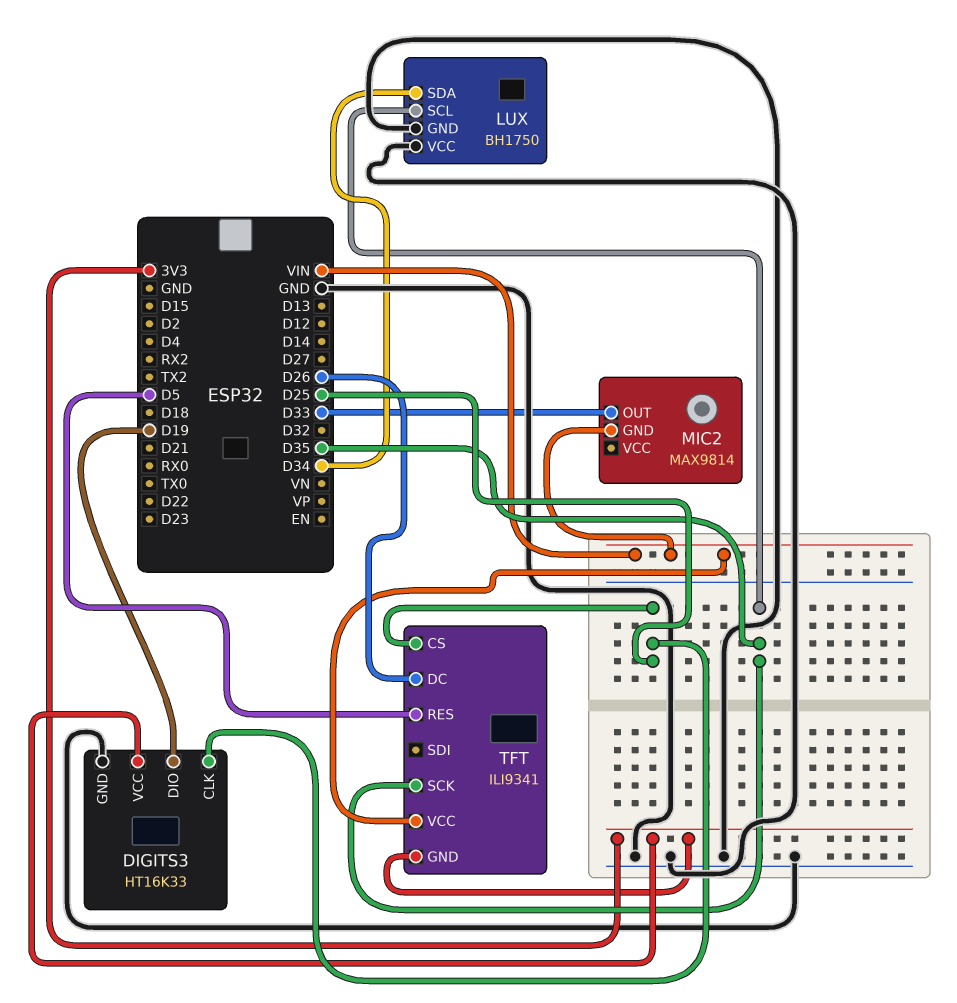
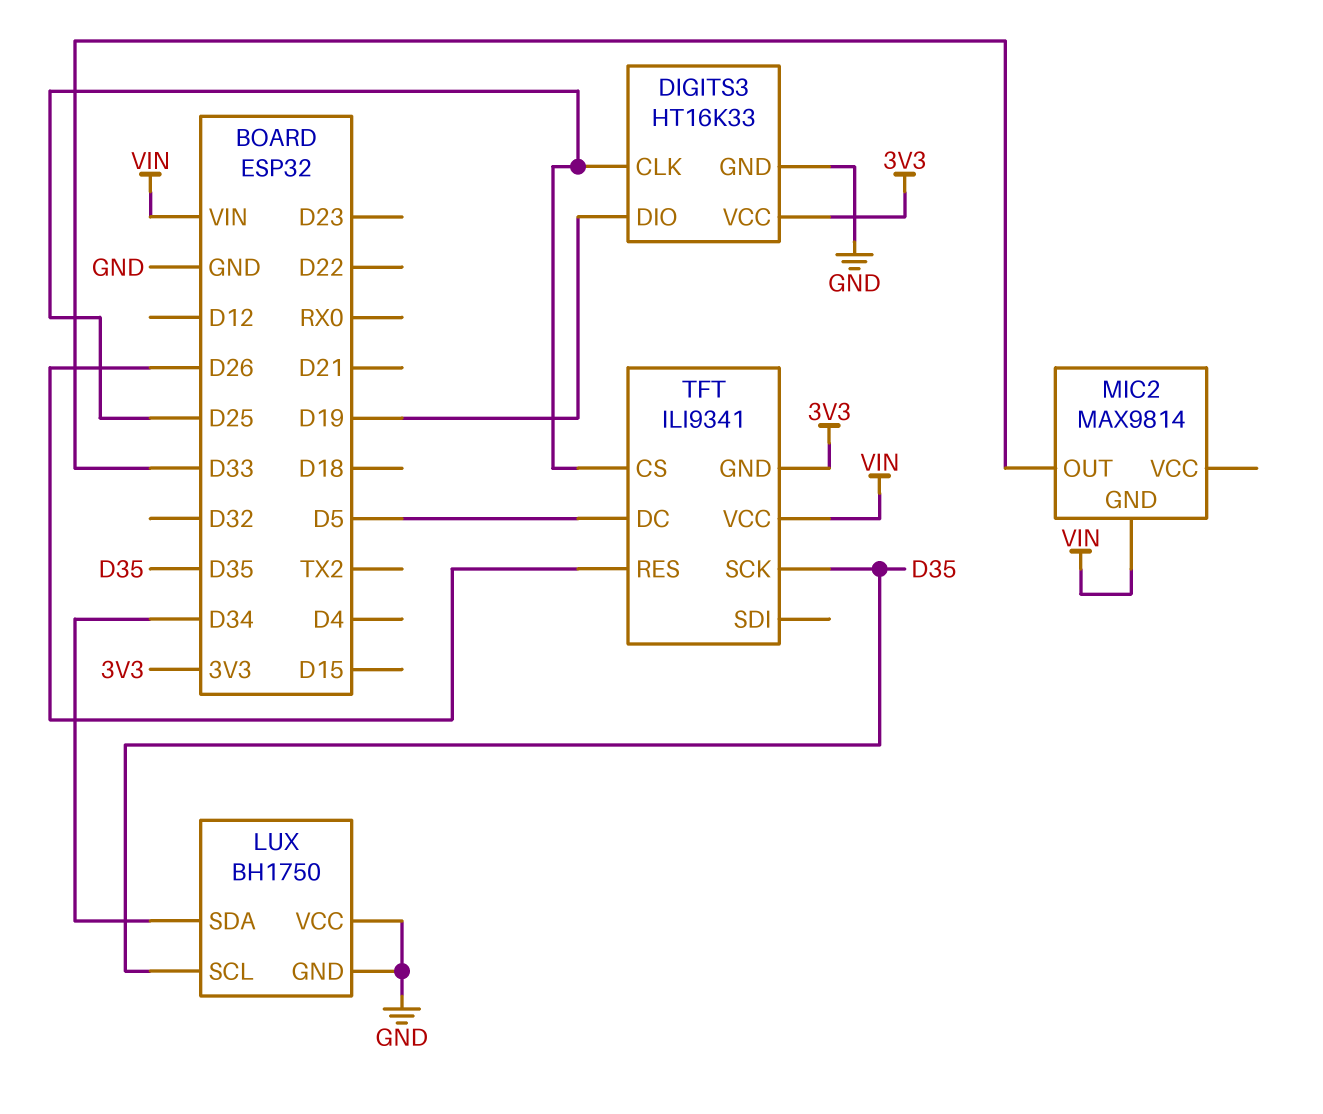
TFT pin DC: D26 -> D5
TFT pin RES: D5 -> D26

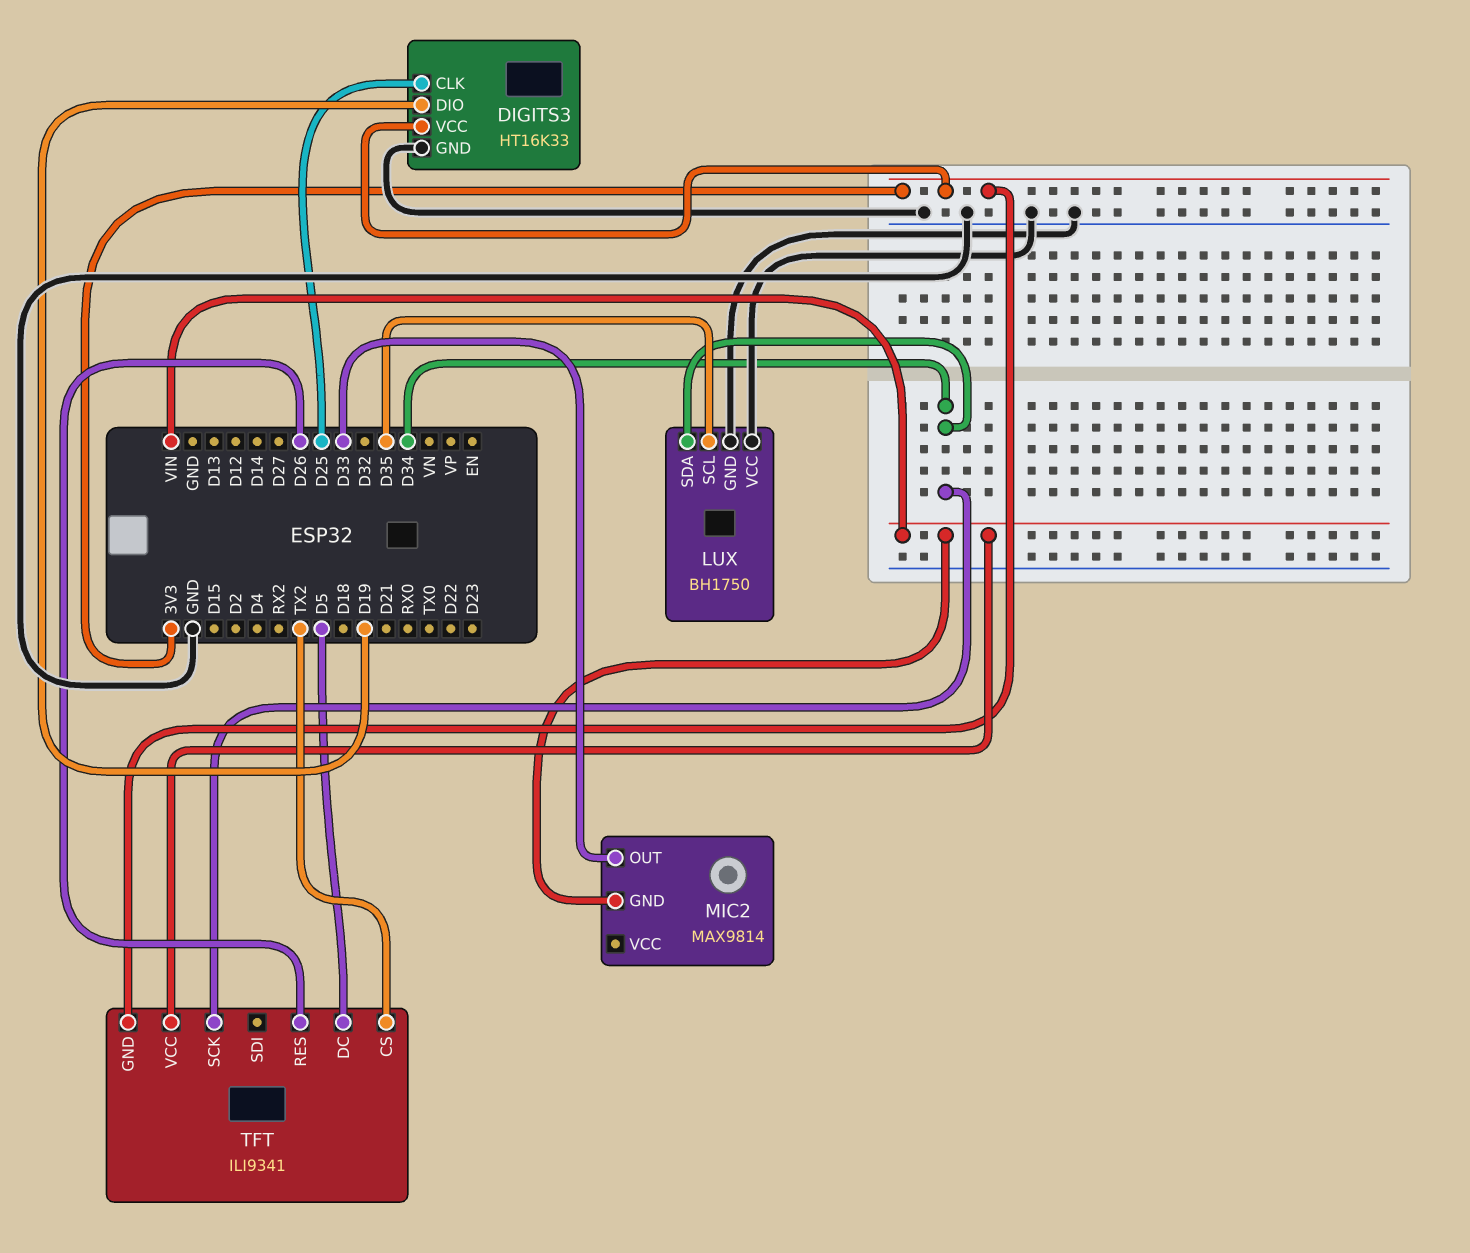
TFT pin CS: D25 -> TX2
TFT pin SCK: D35 -> D34

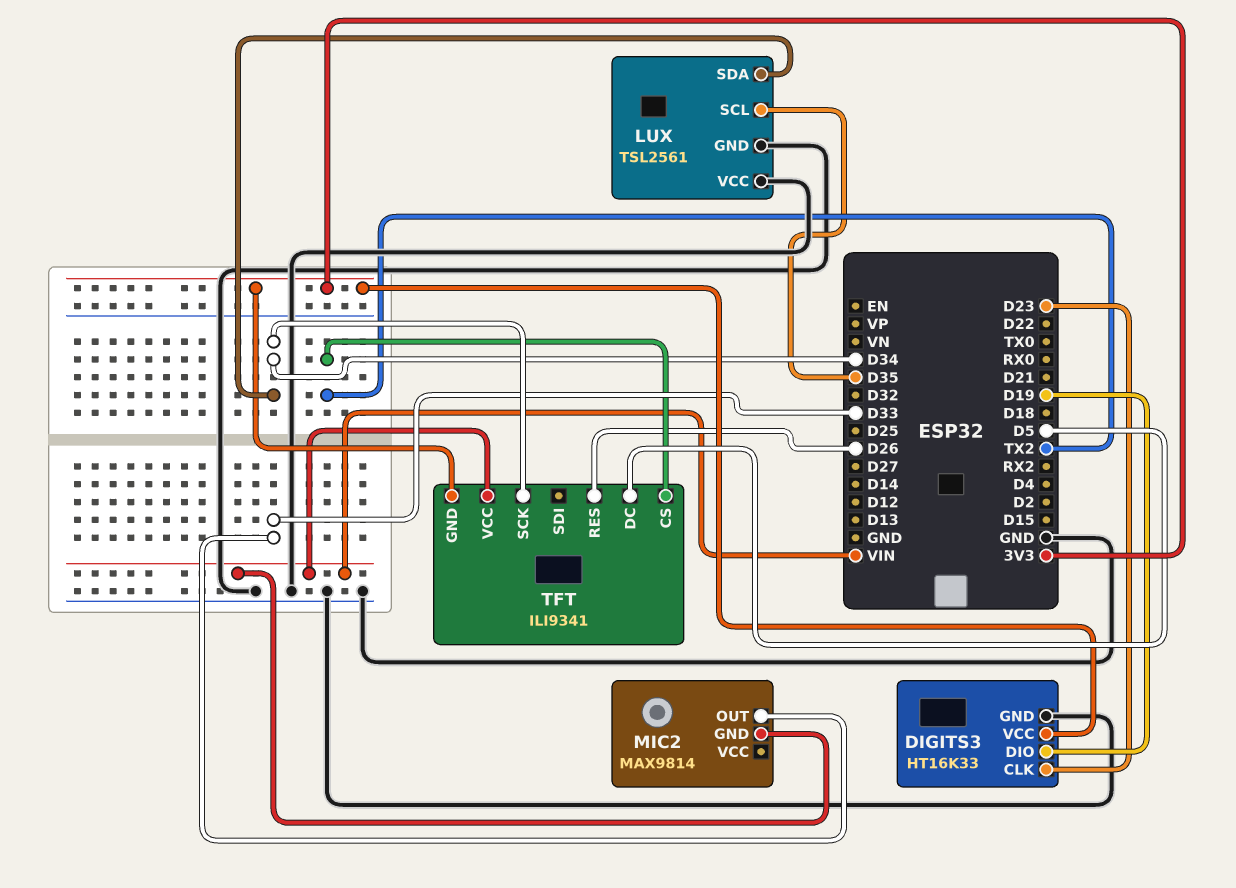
DIGITS3 pin CLK: D25 -> D23
LUX: BH1750 -> TSL2561

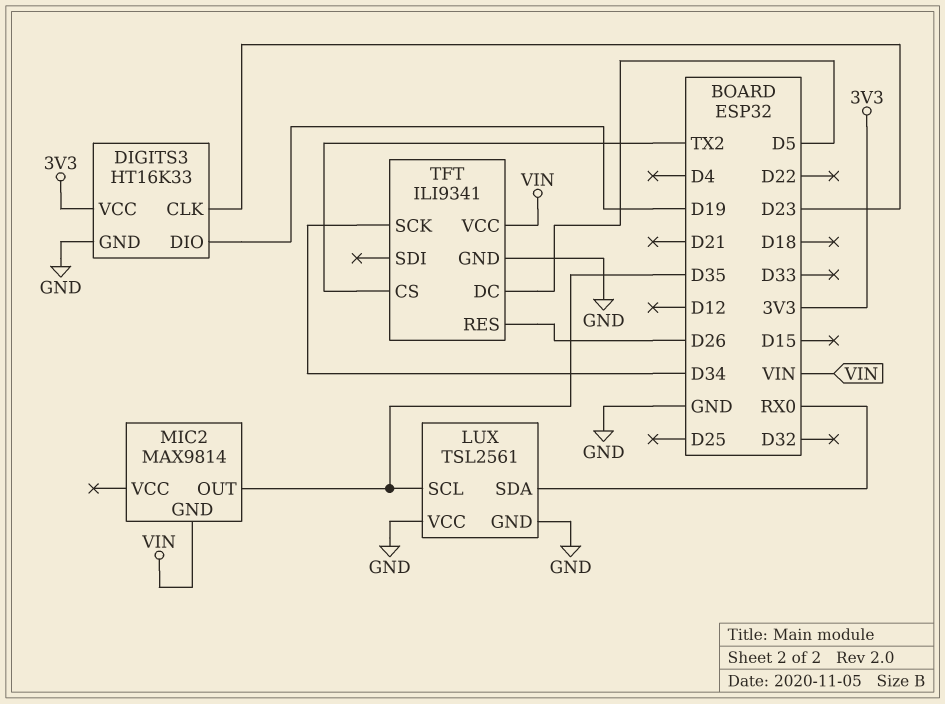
LUX pin SDA: D34 -> RX0
MIC2 pin OUT: D33 -> D35
TFT pin GND: 3V3 -> GND

